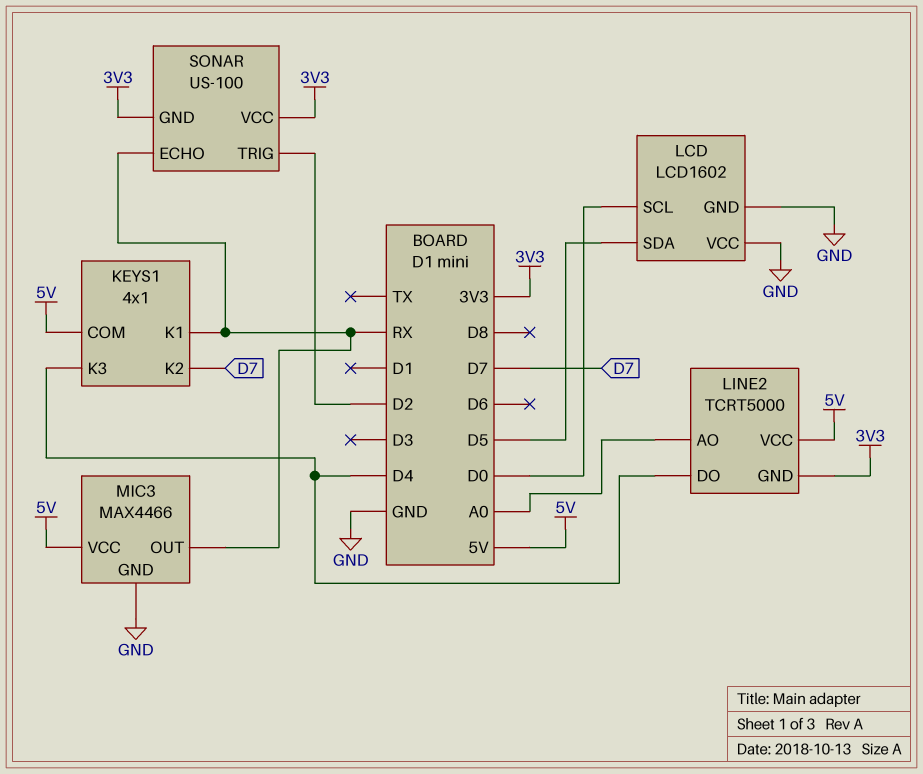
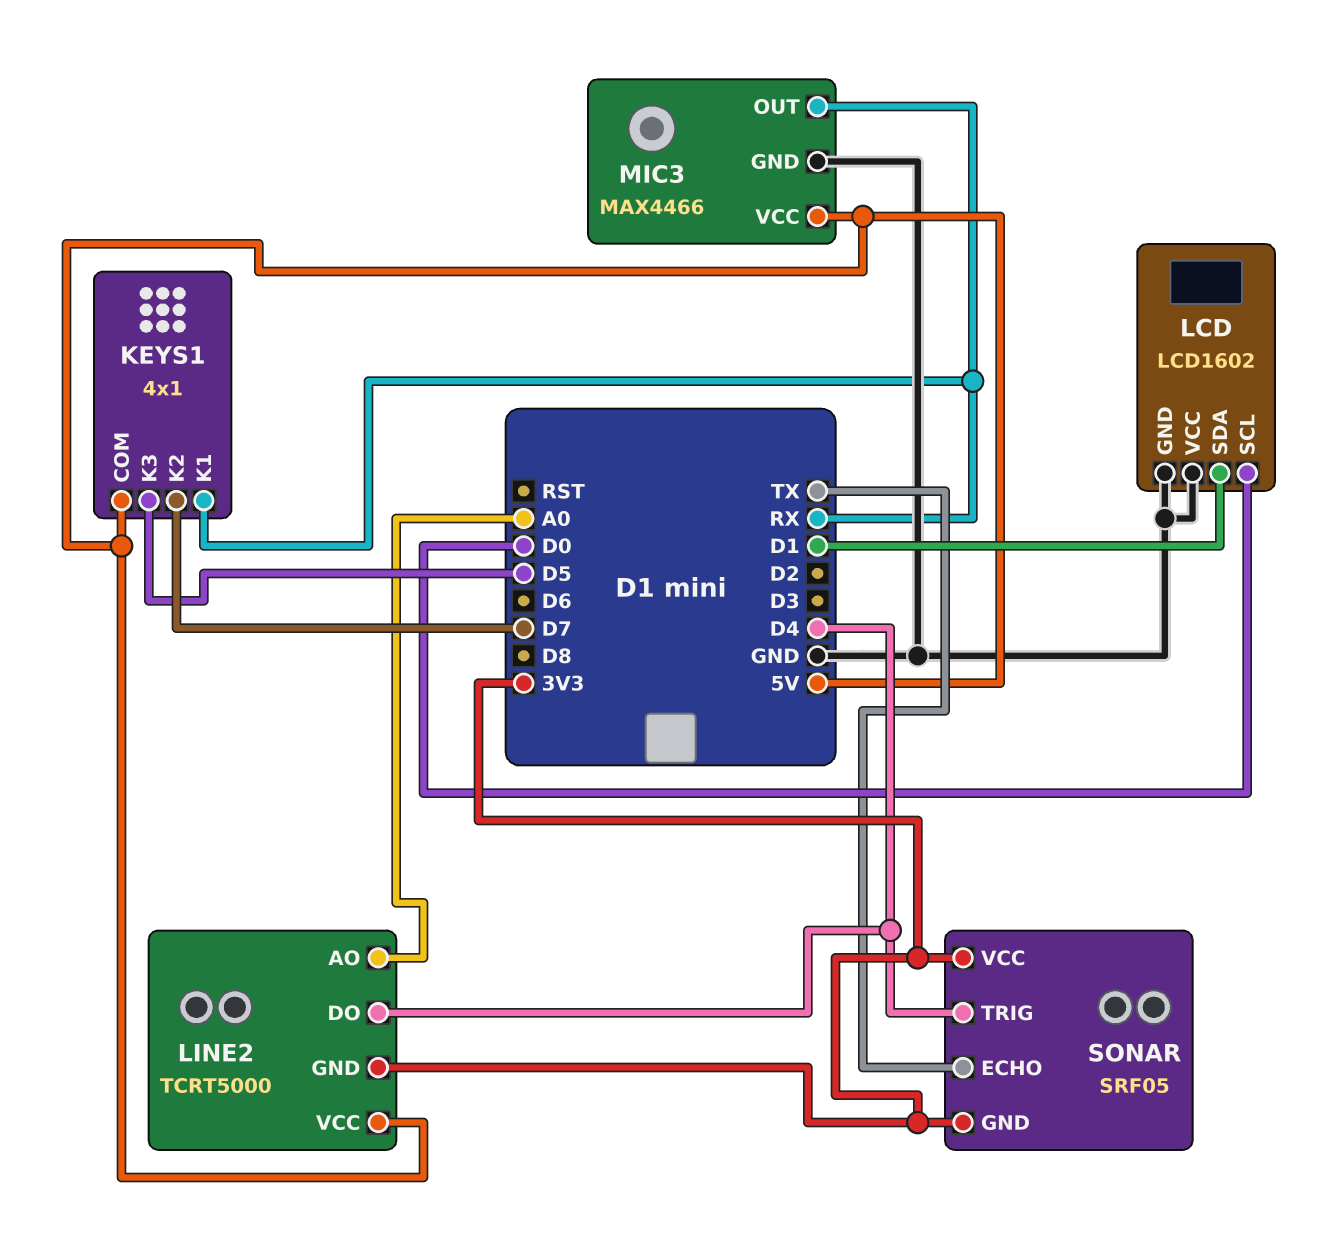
KEYS1 pin K3: D4 -> D5
LCD pin SDA: D5 -> D1
SONAR: US-100 -> SRF05
SONAR pin ECHO: RX -> TX
SONAR pin TRIG: D2 -> D4

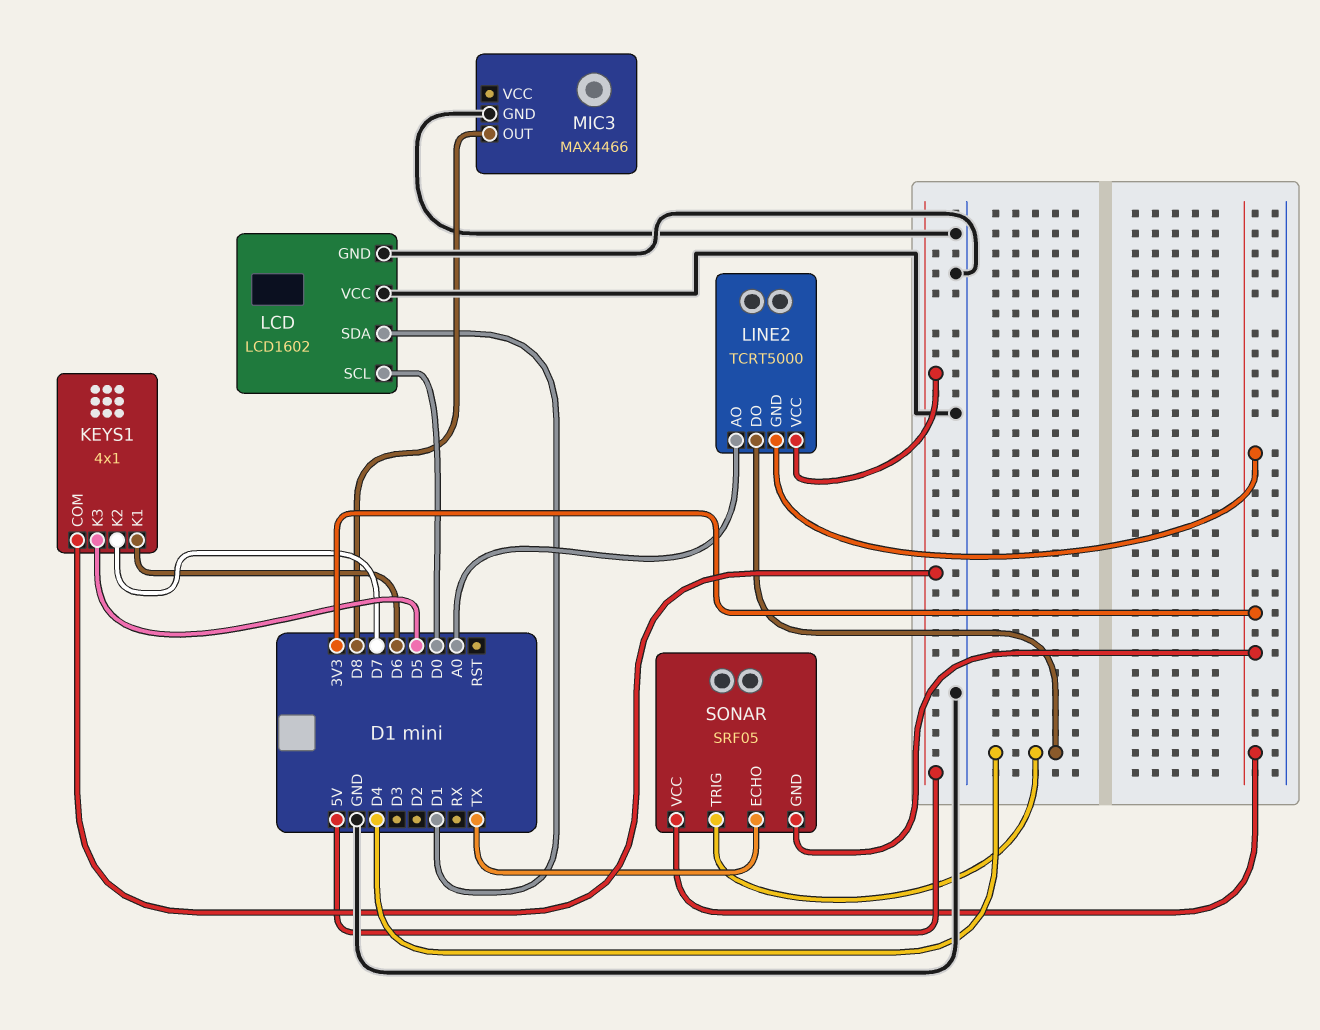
KEYS1 pin K1: RX -> D6
MIC3 pin OUT: RX -> D8
MIC3 pin VCC: 5V -> none

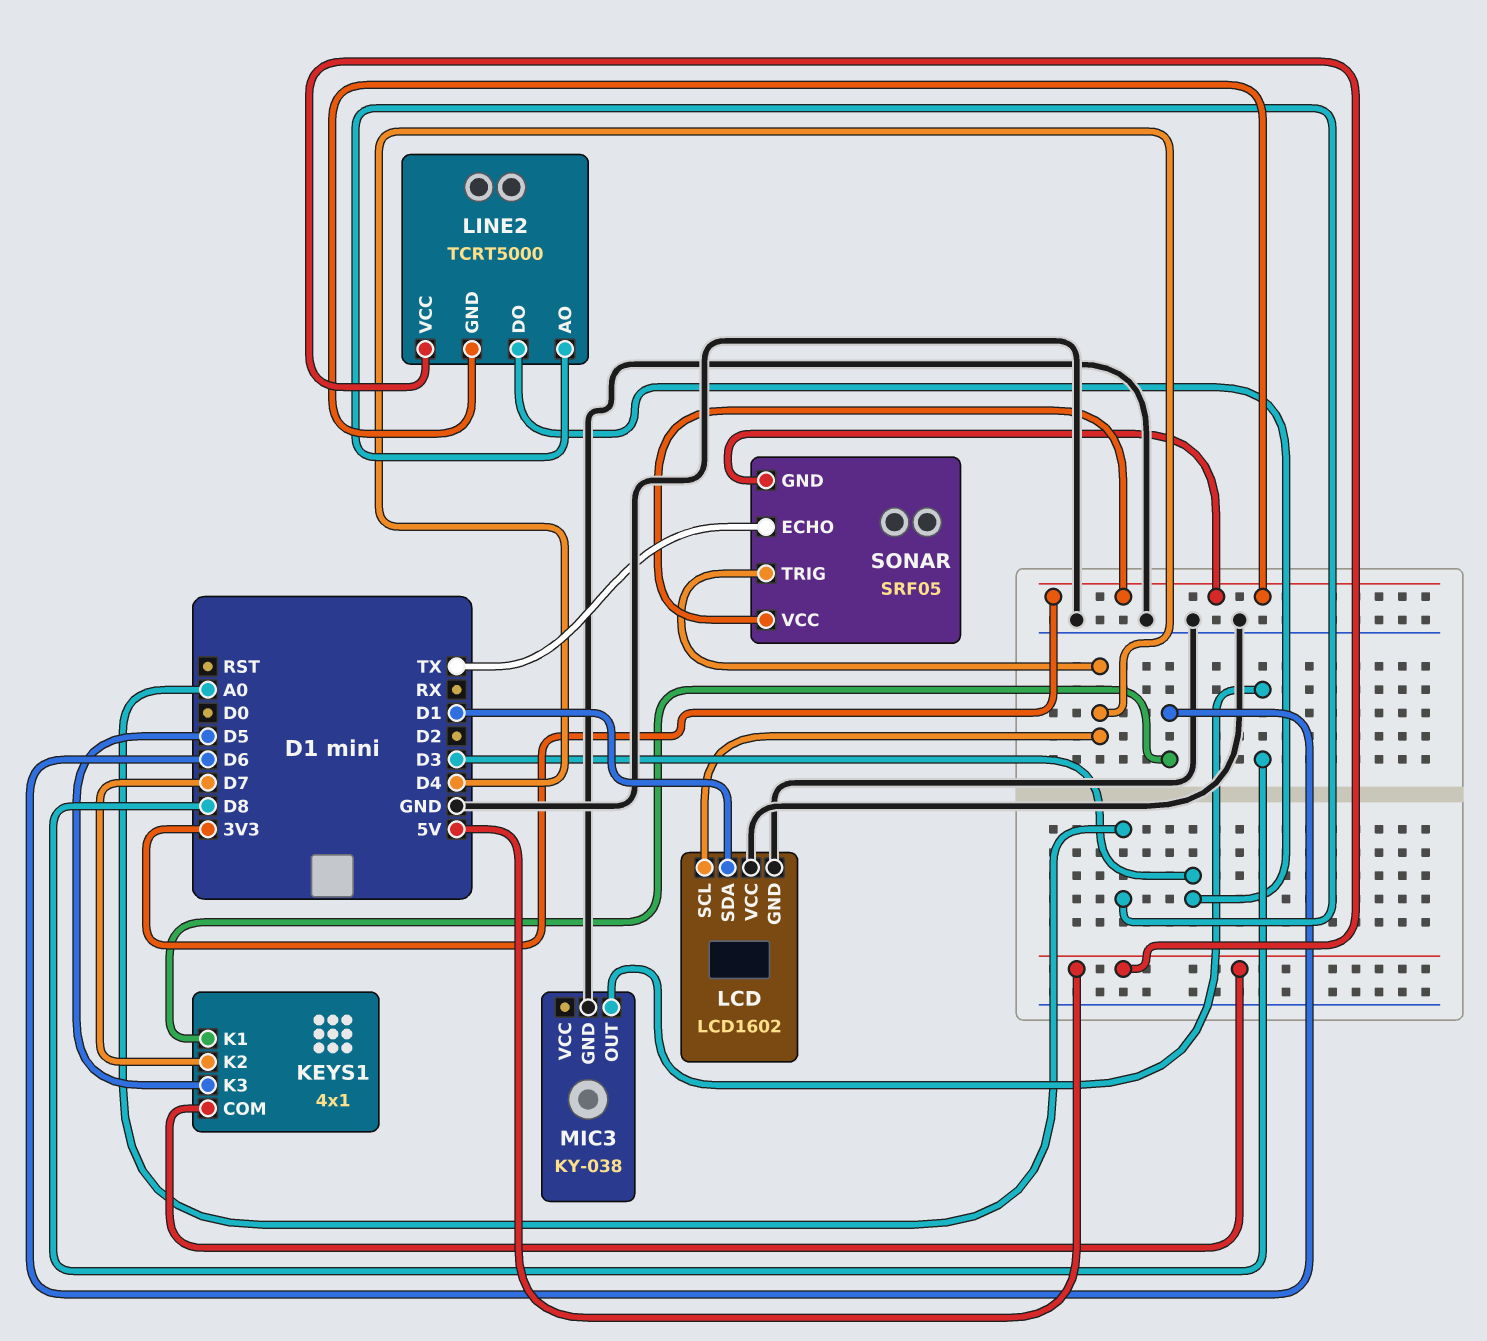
LCD pin SCL: D0 -> D4
LINE2 pin DO: D4 -> D3
MIC3: MAX4466 -> KY-038

